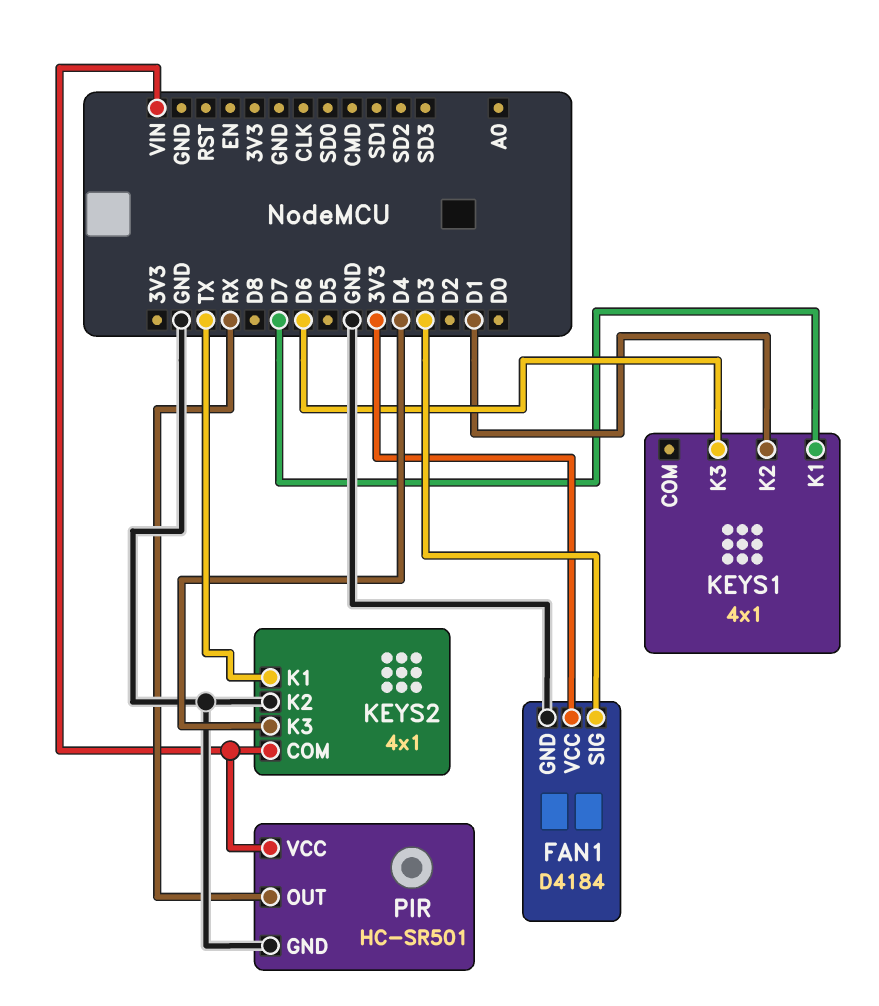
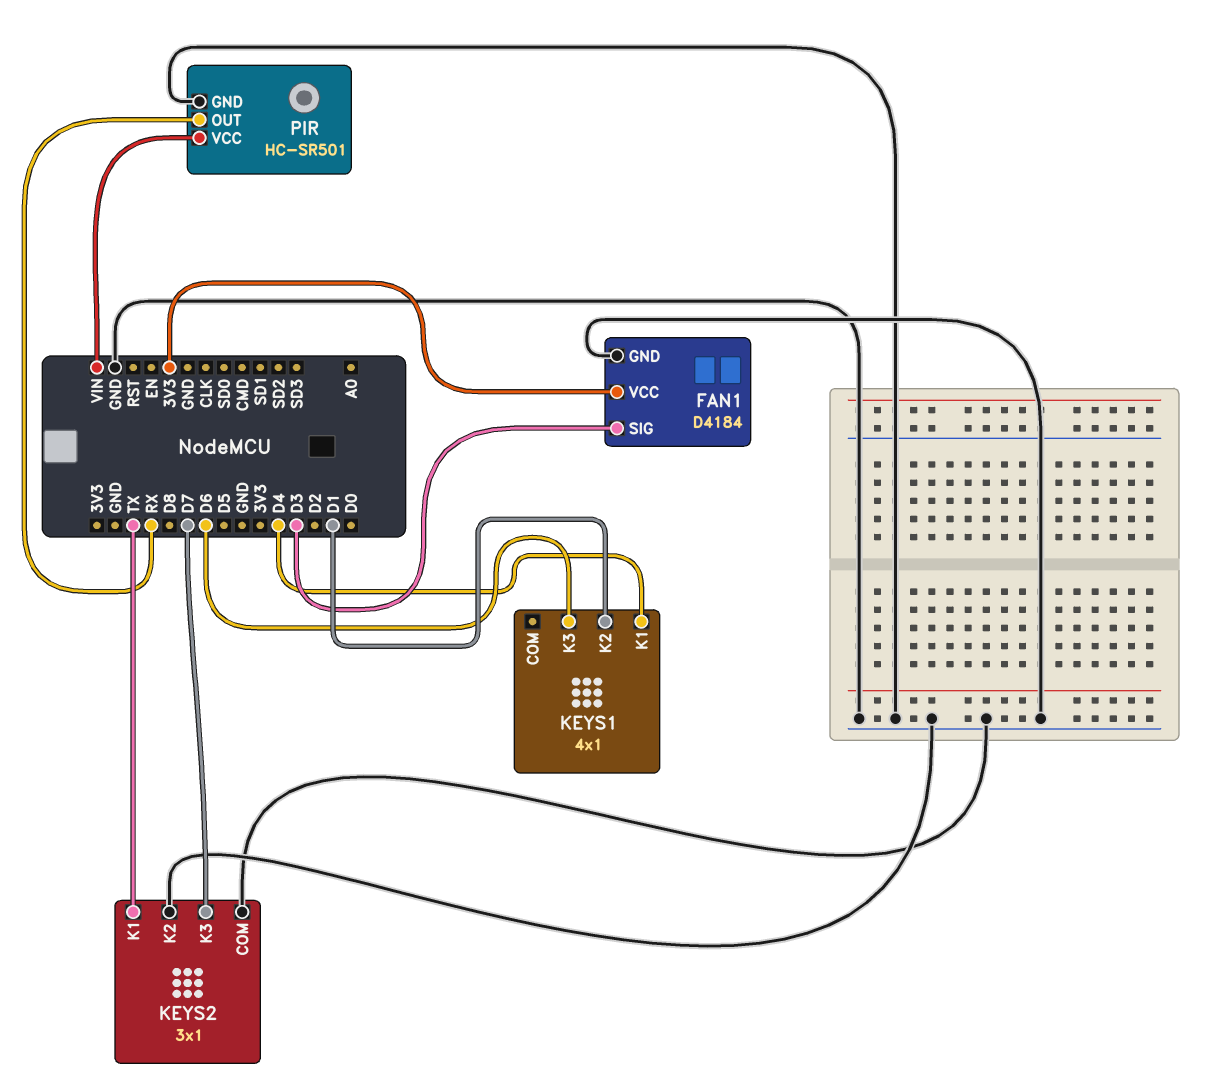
KEYS1 pin K1: D7 -> D4
KEYS2: 4x1 -> 3x1
KEYS2 pin COM: VIN -> GND
KEYS2 pin K3: D4 -> D7

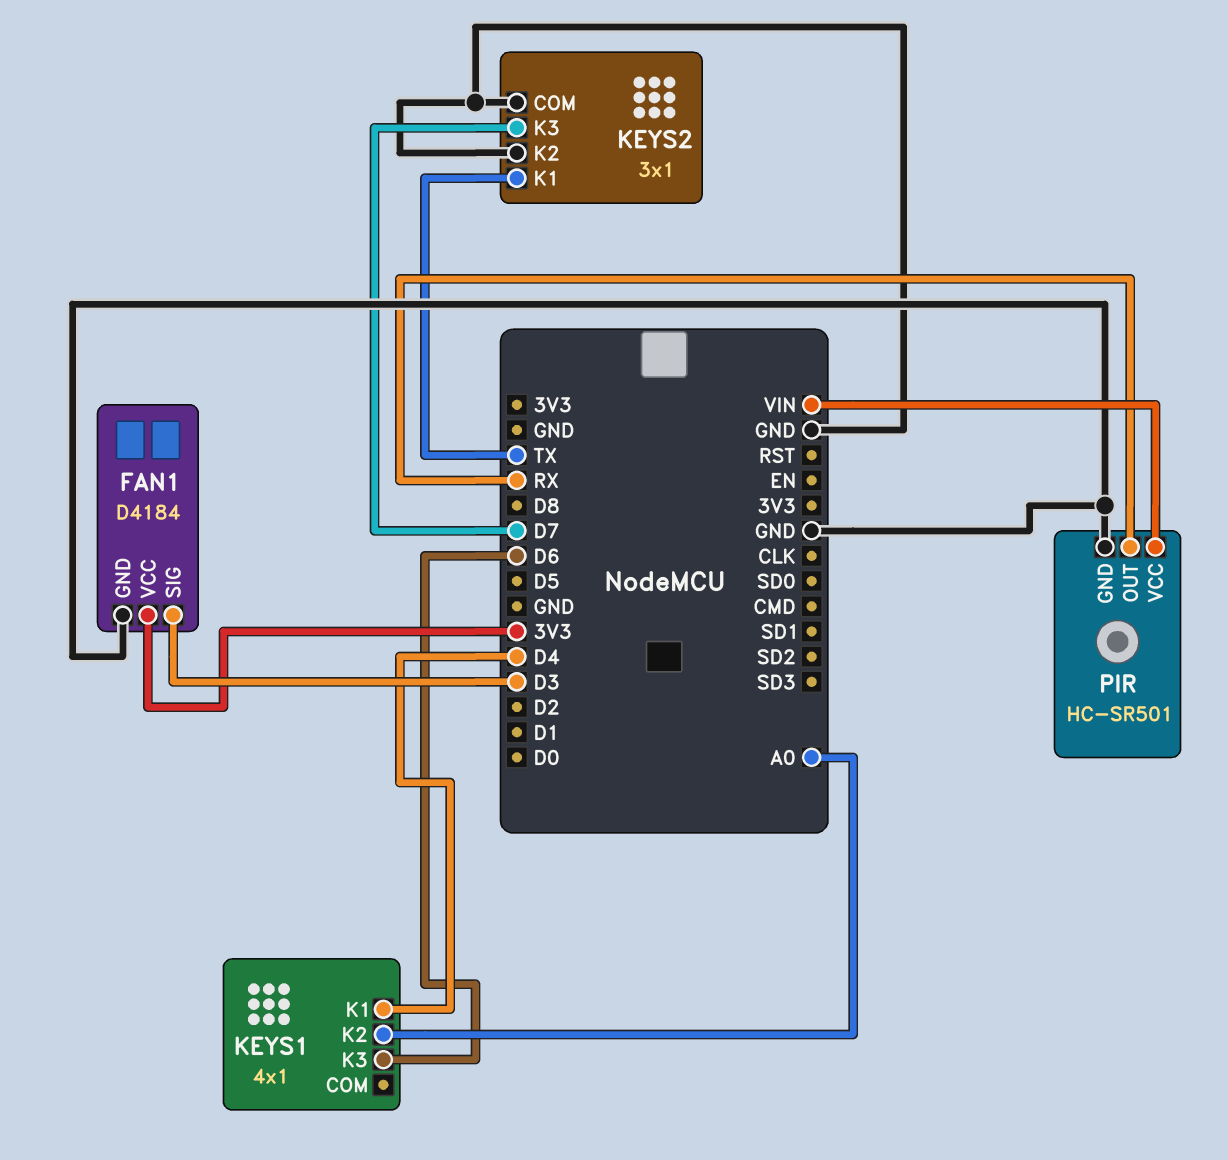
KEYS1 pin K2: D1 -> A0

